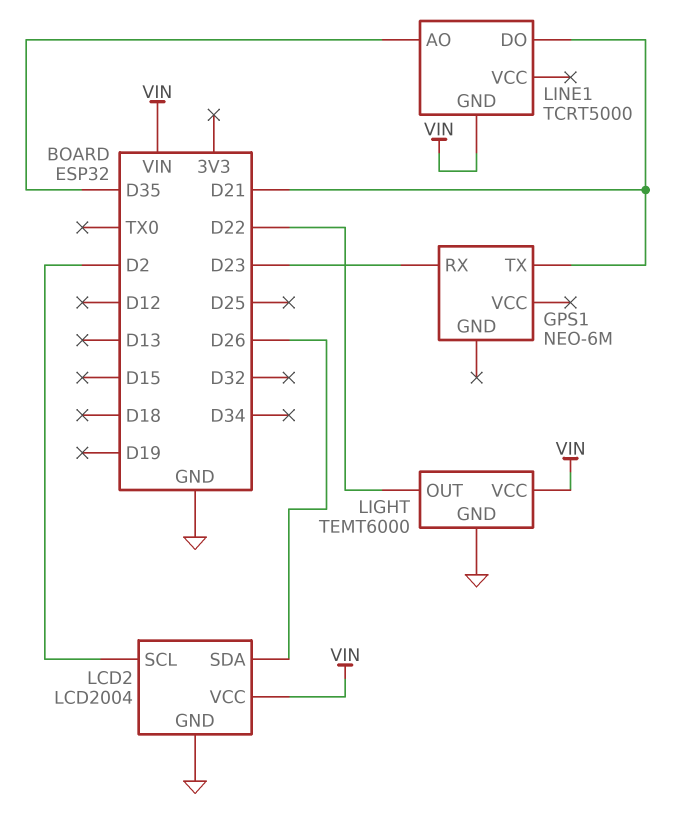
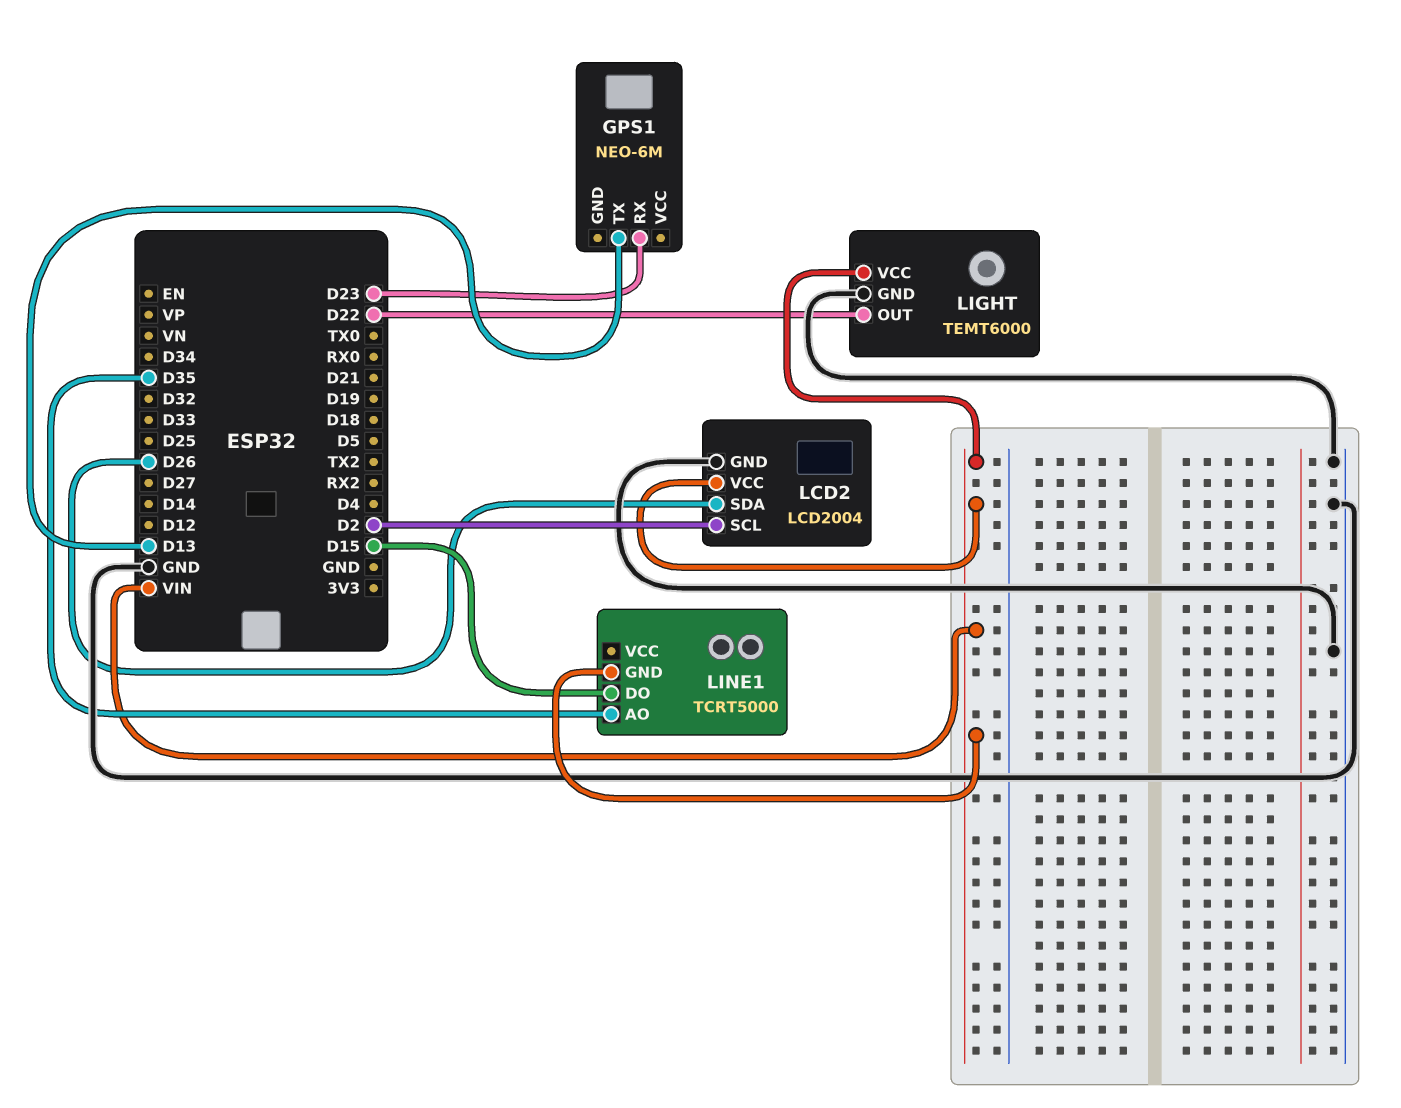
GPS1 pin TX: D21 -> D13
LINE1 pin DO: D21 -> D15

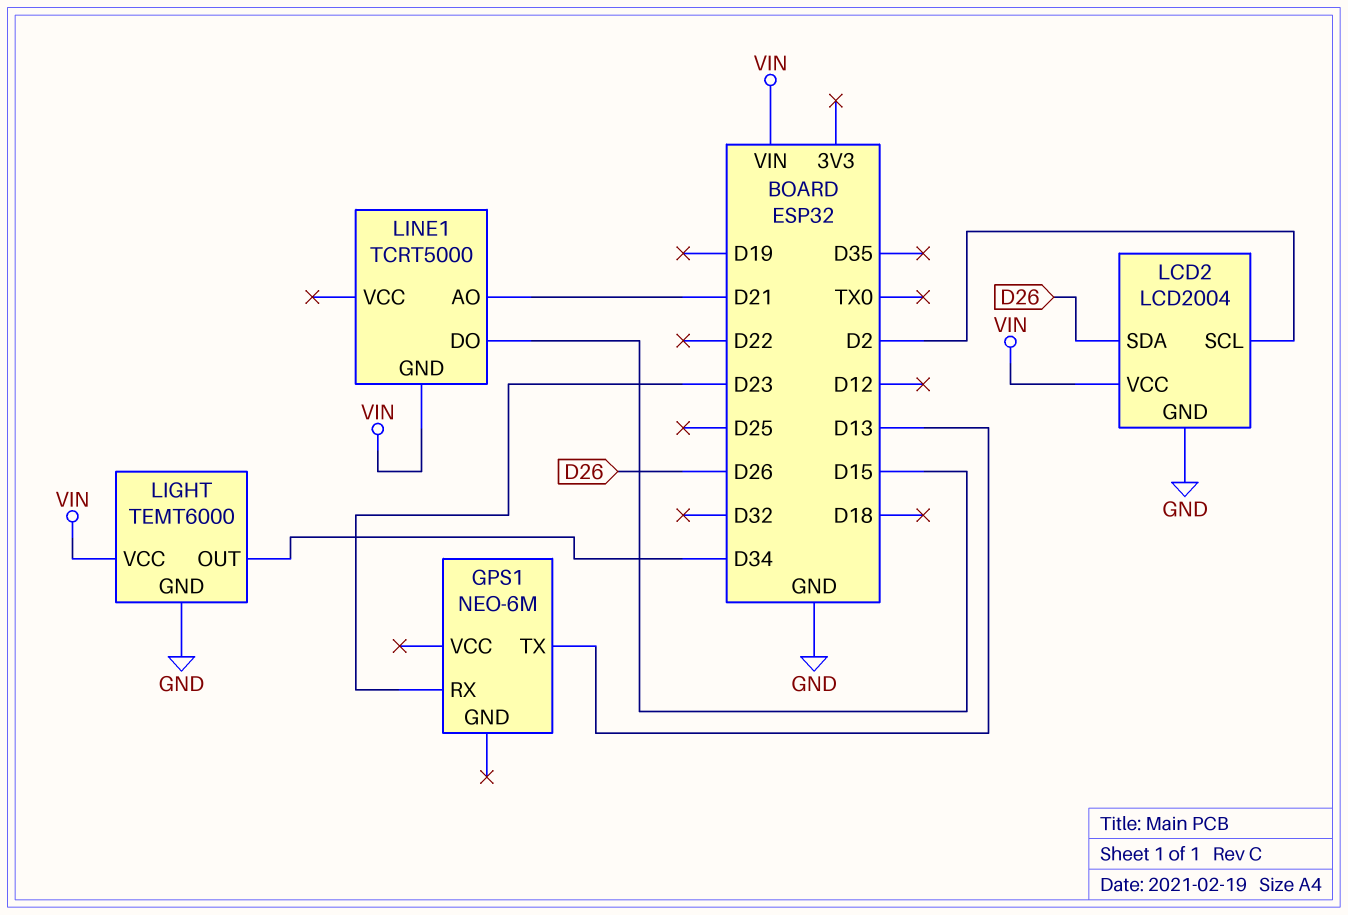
LIGHT pin OUT: D22 -> D34
LINE1 pin AO: D35 -> D21

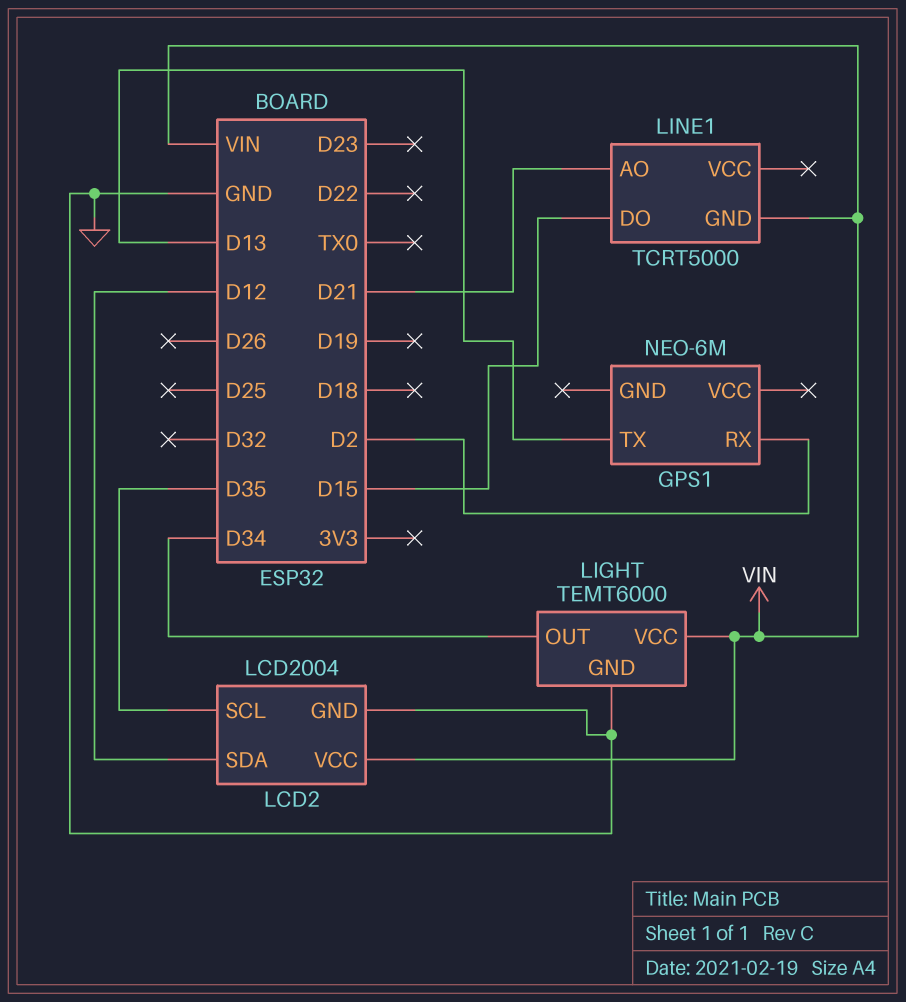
GPS1 pin RX: D23 -> D2
LCD2 pin SCL: D2 -> D35
LCD2 pin SDA: D26 -> D12

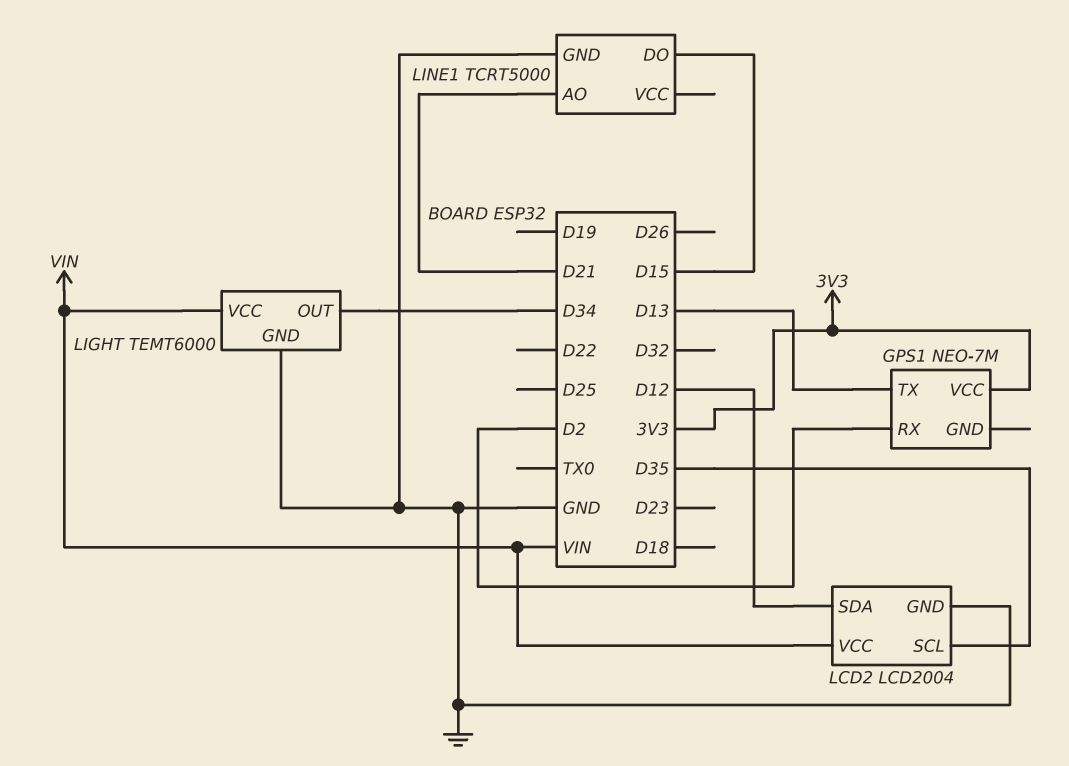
GPS1: NEO-6M -> NEO-7M
GPS1 pin VCC: none -> 3V3
LINE1 pin GND: VIN -> GND

